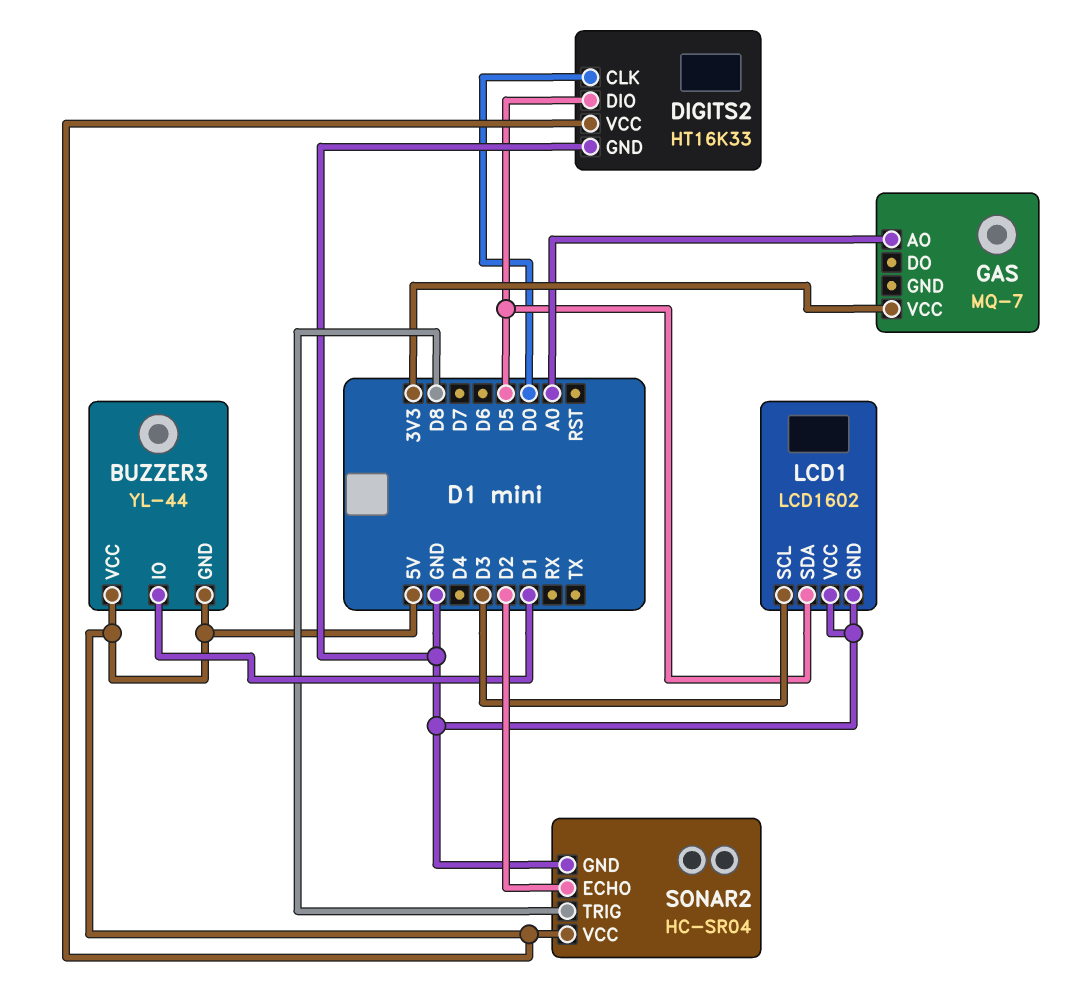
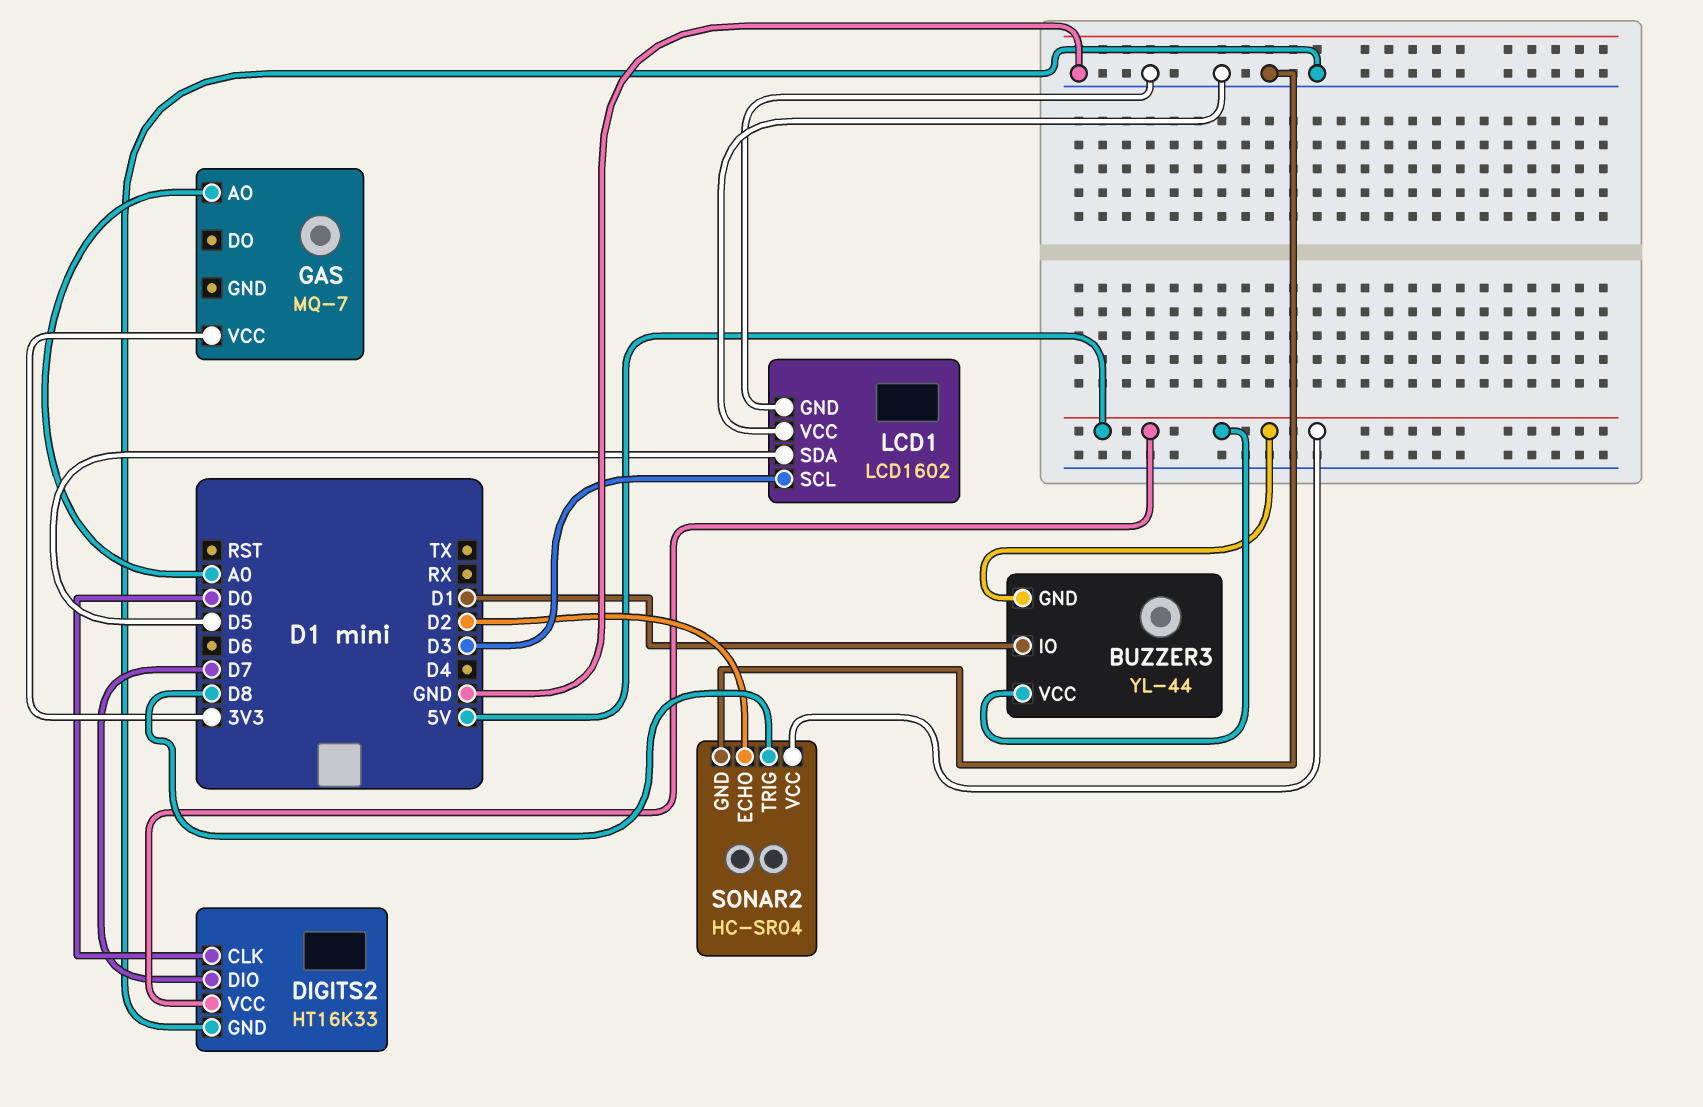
DIGITS2 pin DIO: D5 -> D7

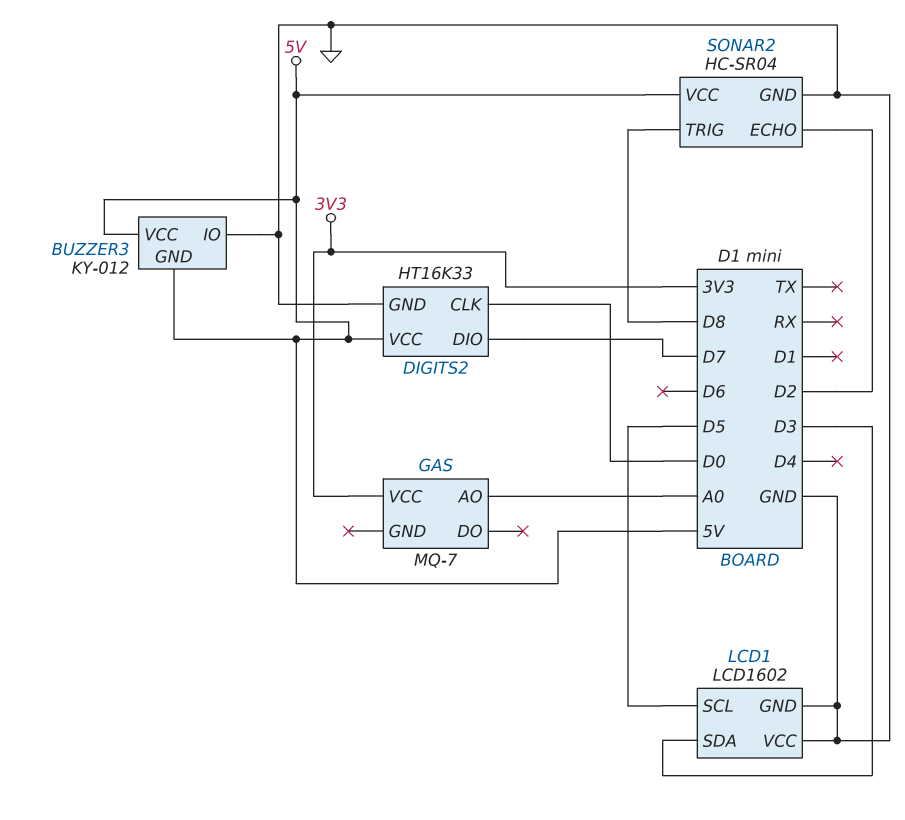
BUZZER3: YL-44 -> KY-012
BUZZER3 pin IO: D1 -> GND
LCD1 pin SCL: D3 -> D5
LCD1 pin SDA: D5 -> D3

